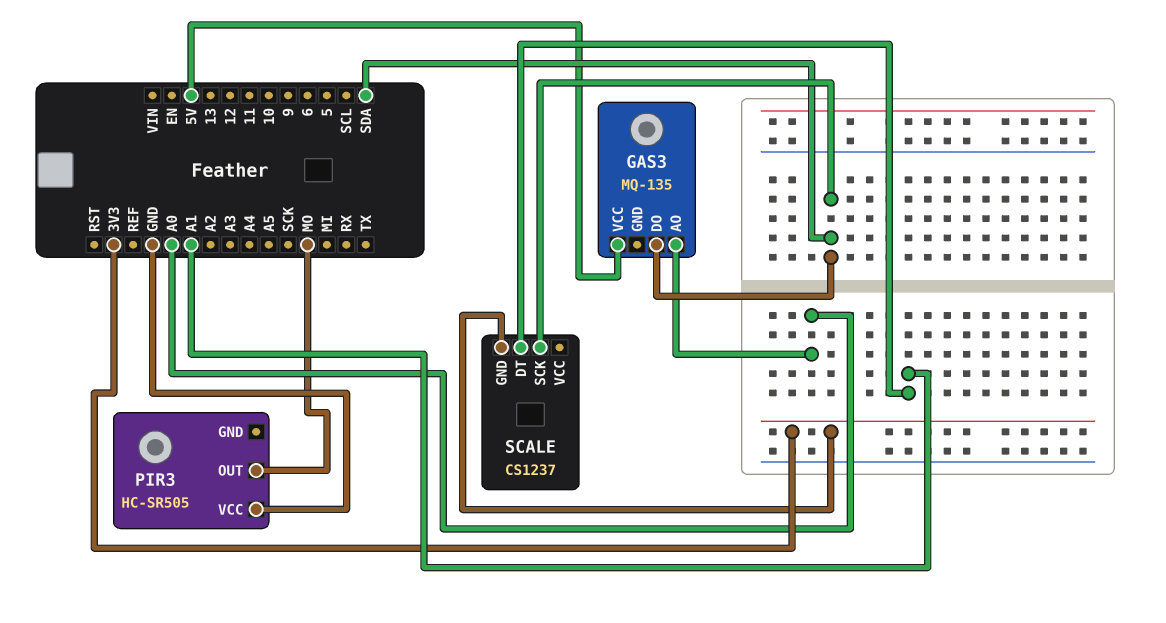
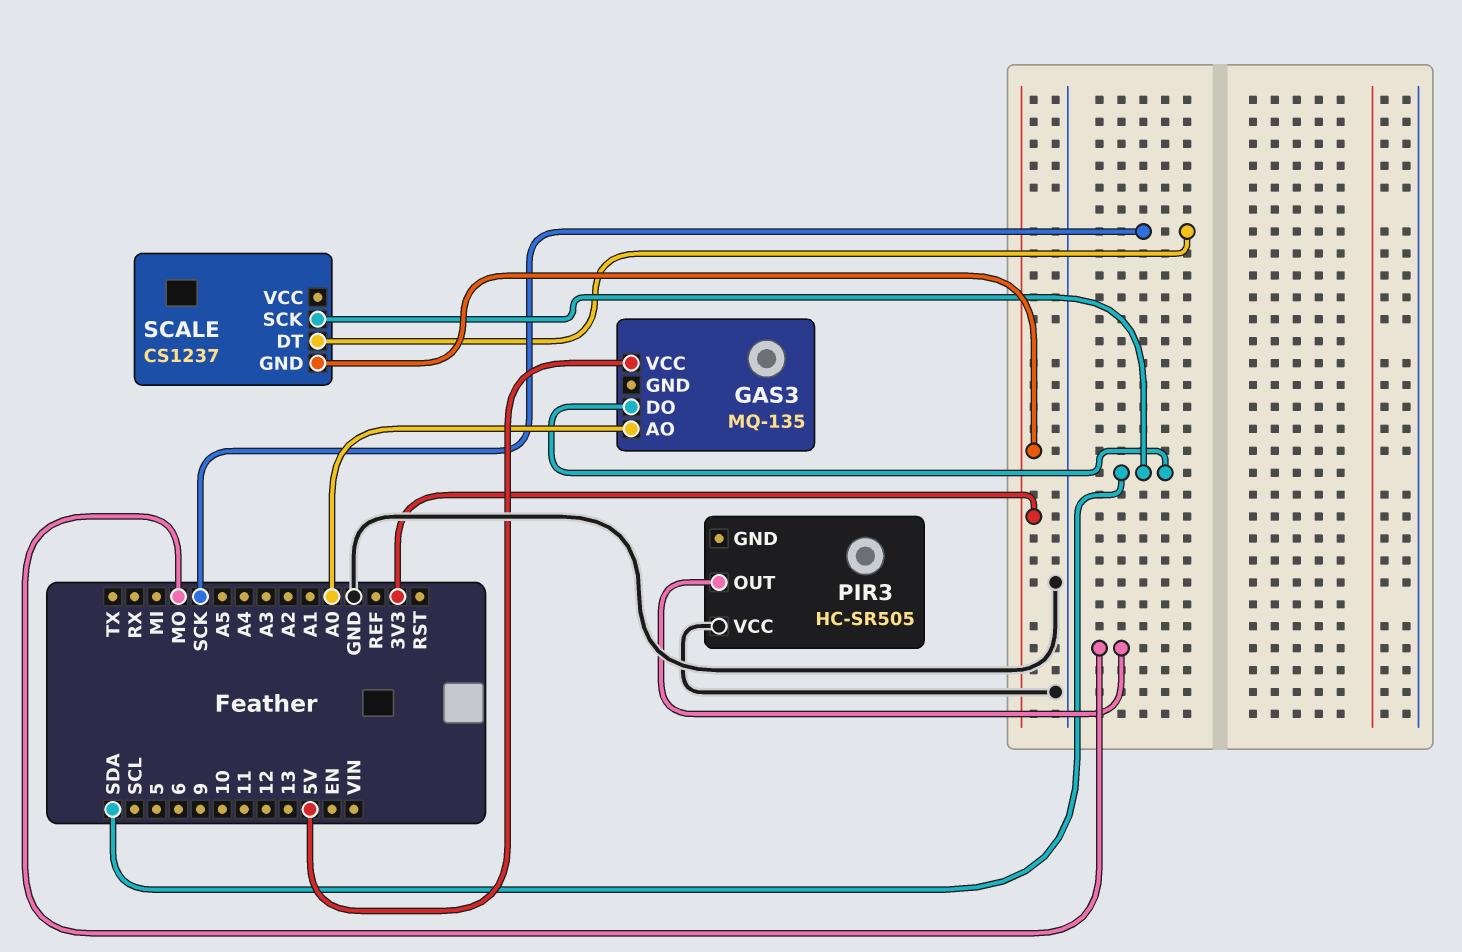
SCALE pin DT: A1 -> SCK

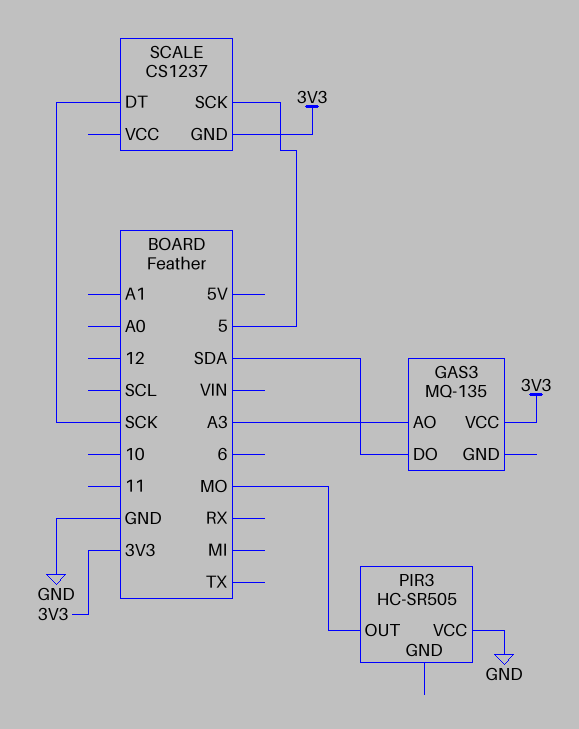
GAS3 pin AO: A0 -> A3
GAS3 pin VCC: 5V -> 3V3
SCALE pin SCK: SDA -> 5

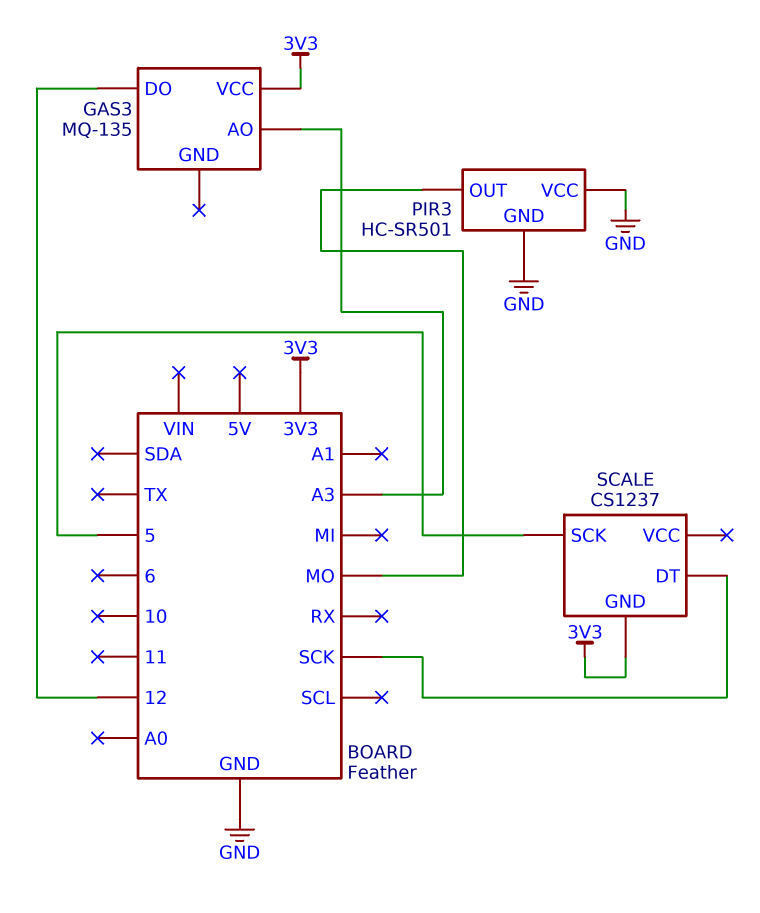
GAS3 pin DO: SDA -> 12
PIR3: HC-SR505 -> HC-SR501
PIR3 pin GND: none -> GND

